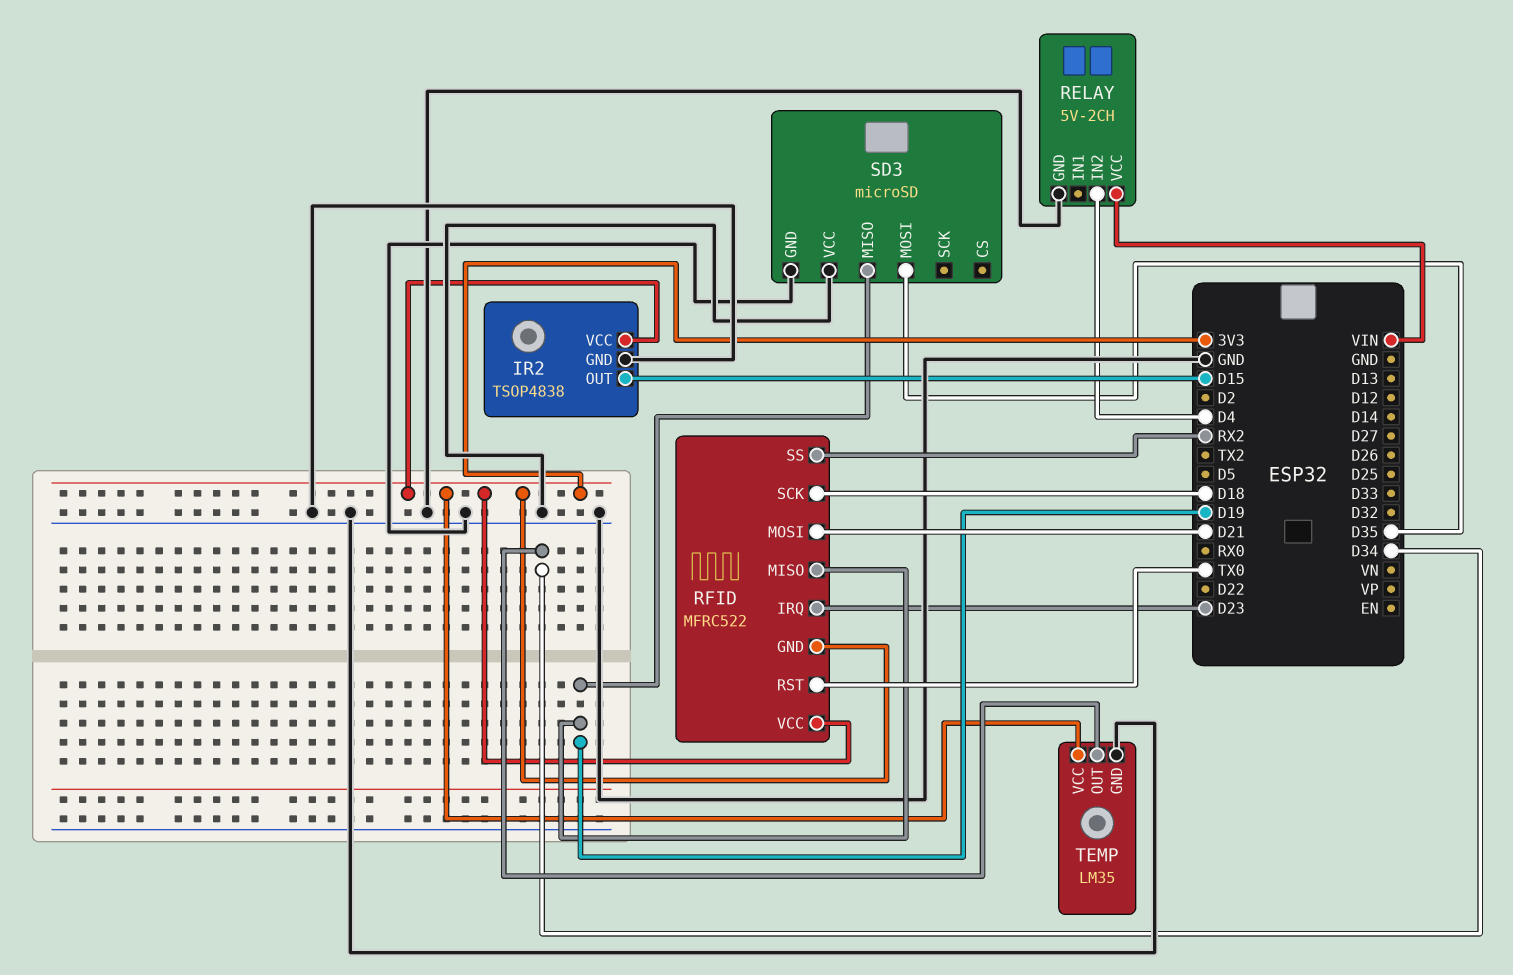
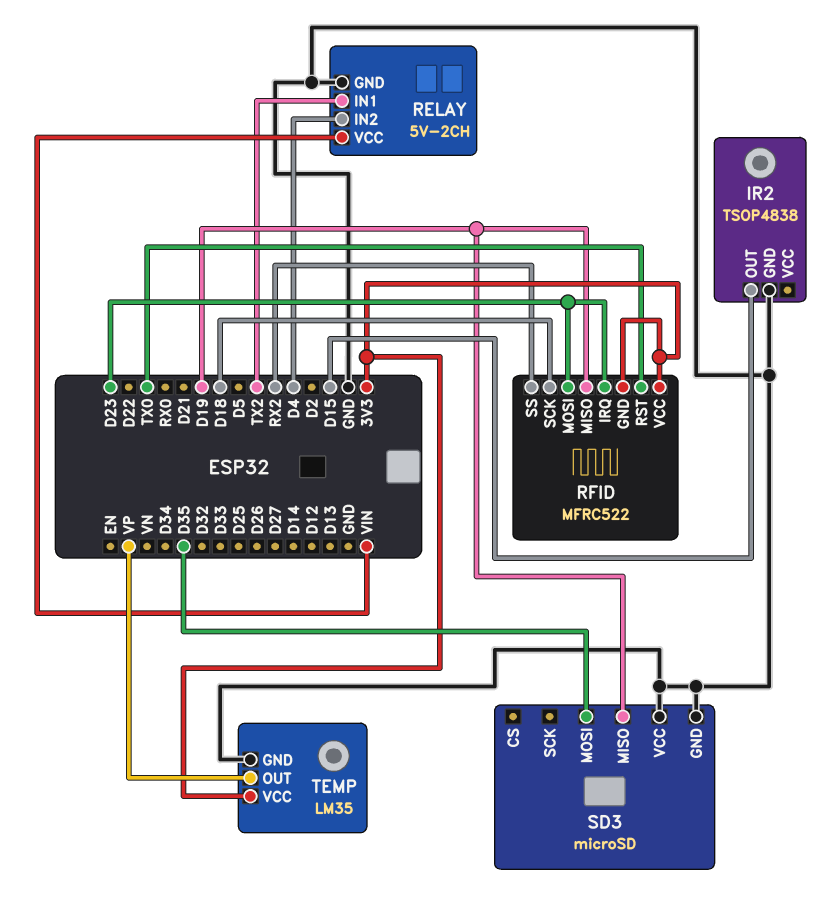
IR2 pin VCC: 3V3 -> none
RELAY pin IN1: none -> TX2
RFID pin MOSI: D21 -> D23
TEMP pin OUT: D34 -> VP

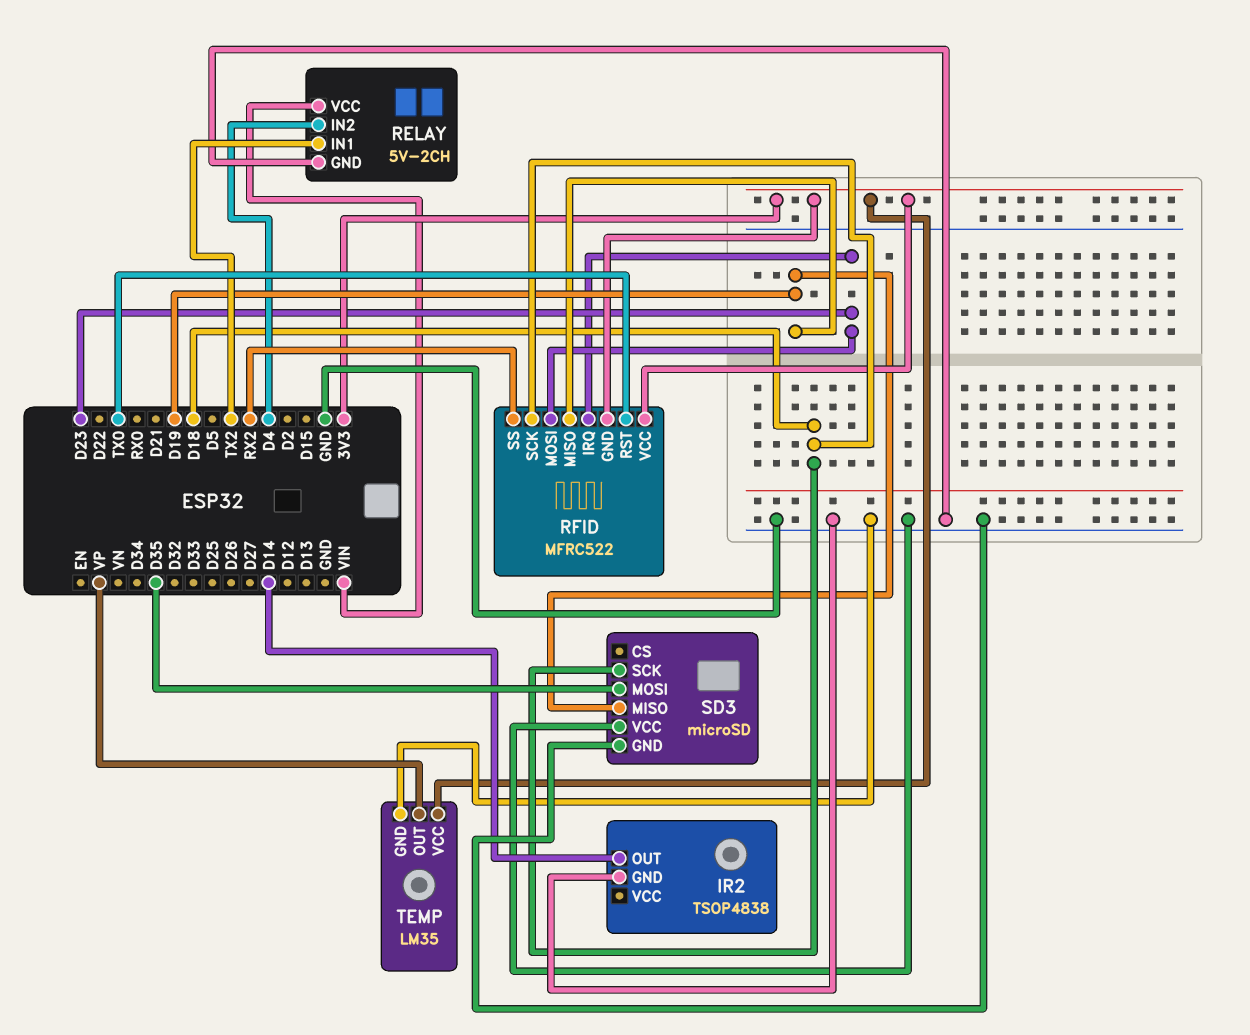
IR2 pin OUT: D15 -> D14
SD3 pin SCK: none -> D18

